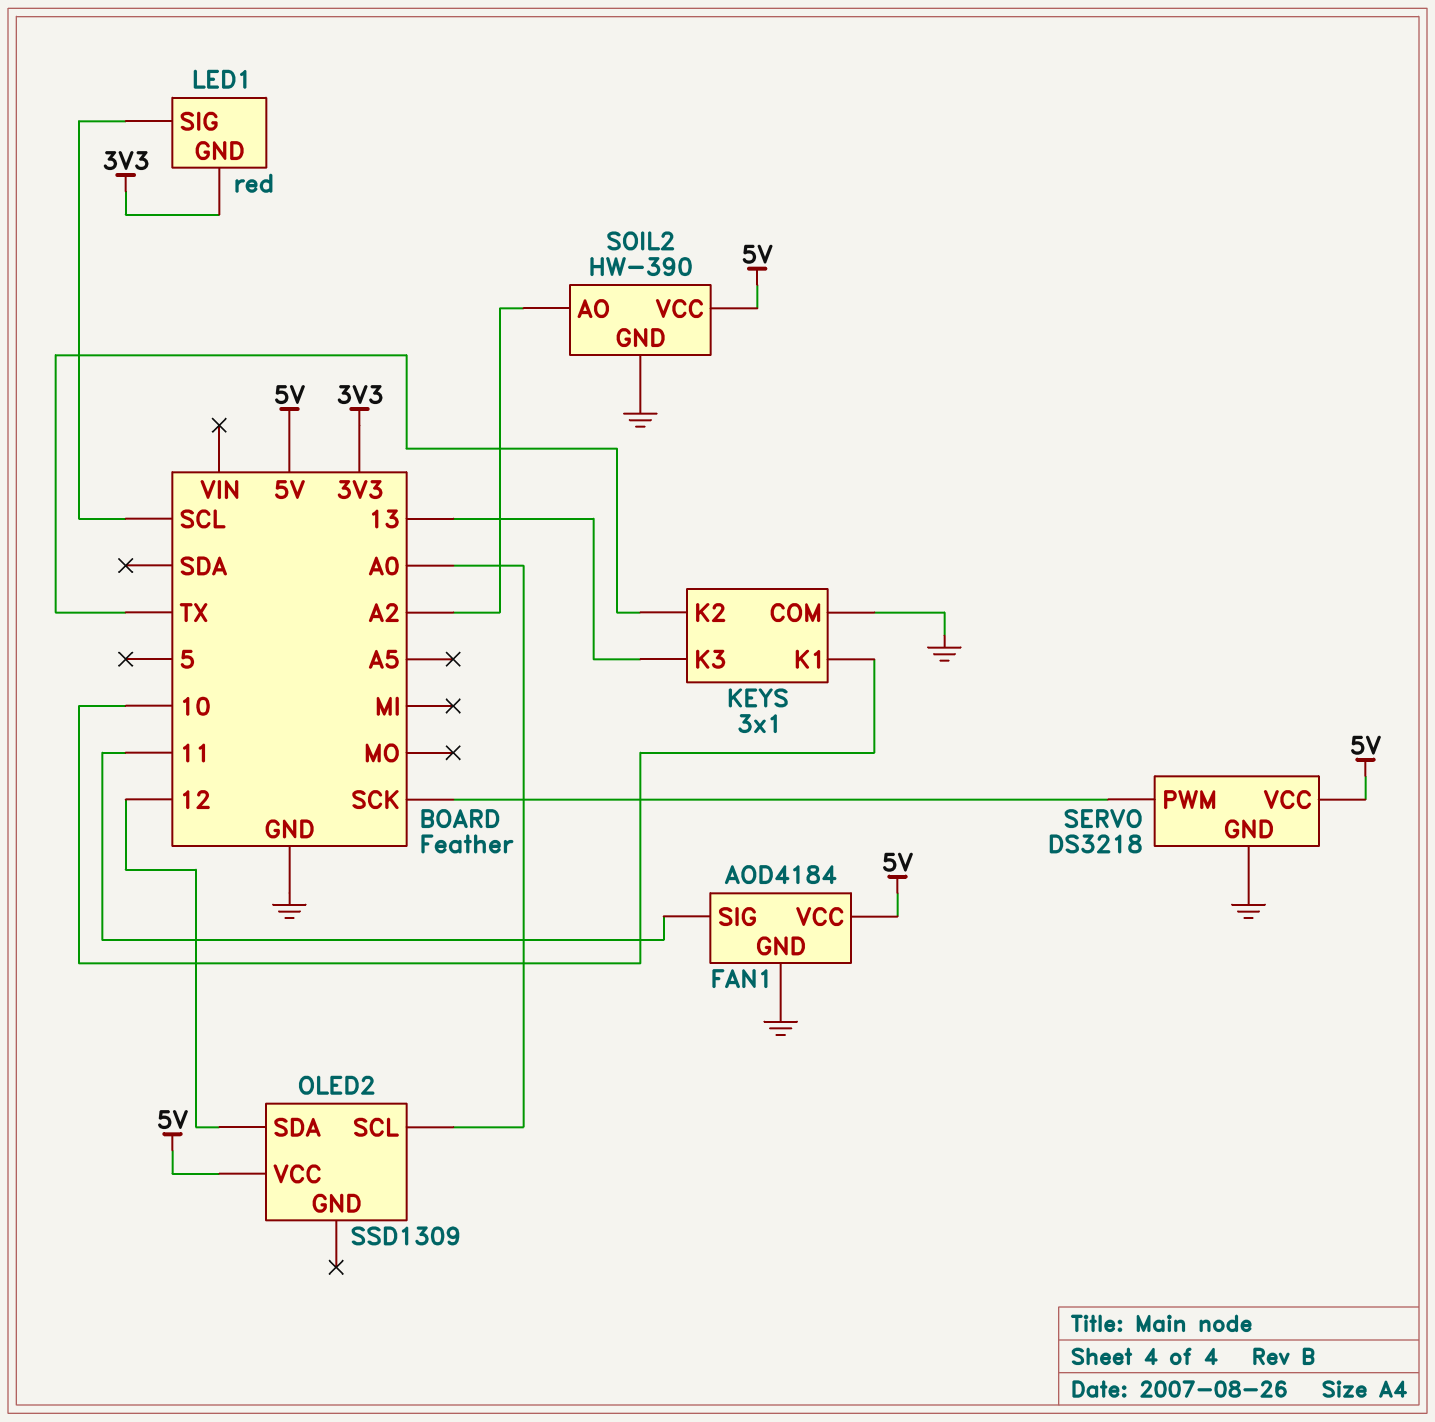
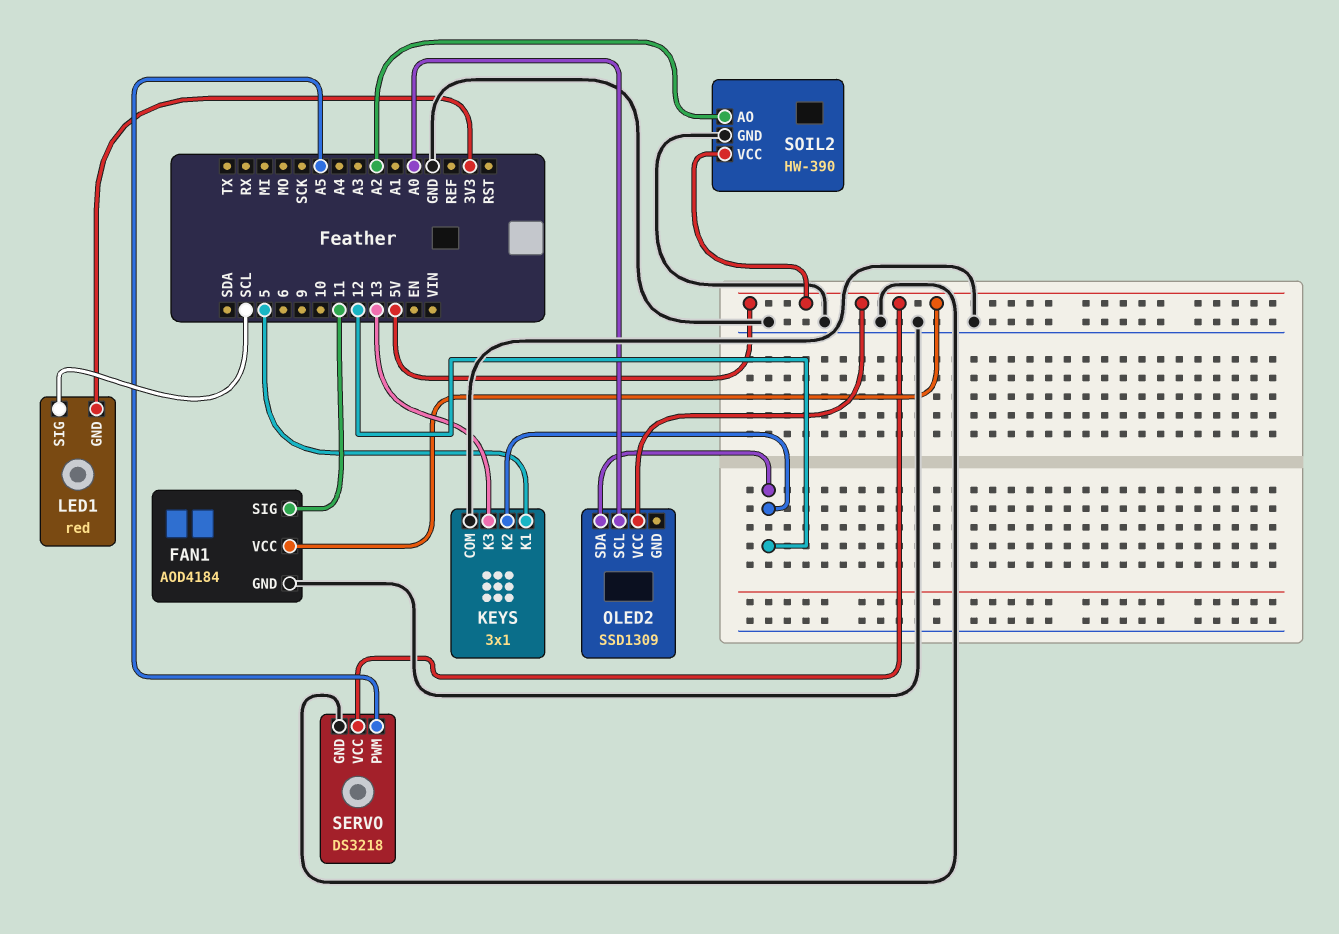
KEYS pin K1: 10 -> 5
KEYS pin K2: TX -> 12
SERVO pin PWM: SCK -> A5

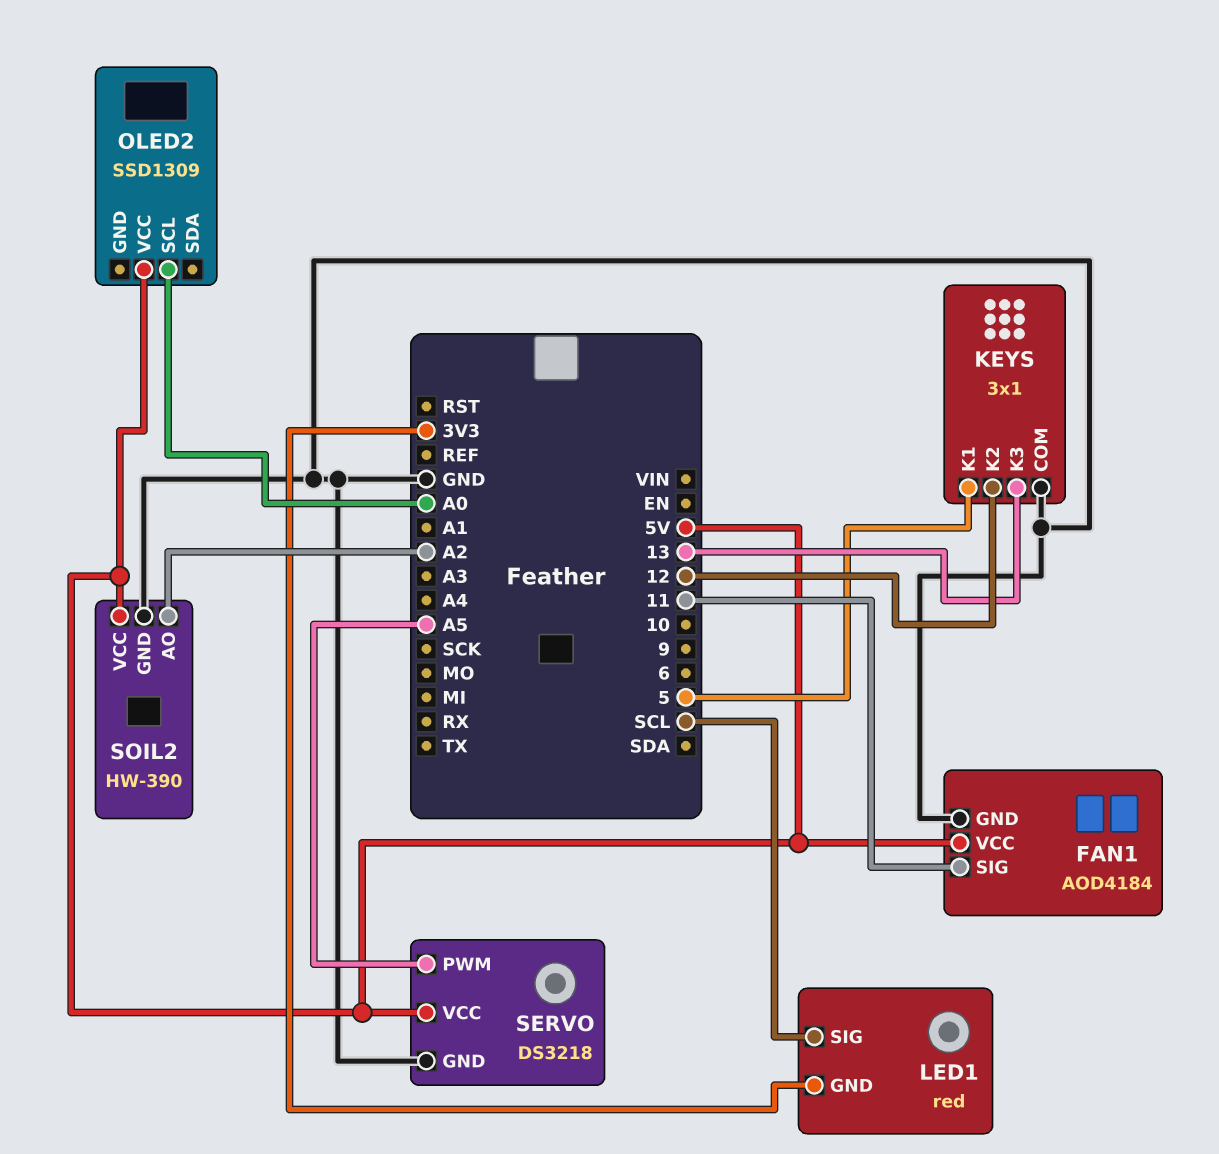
OLED2 pin SDA: 12 -> none

